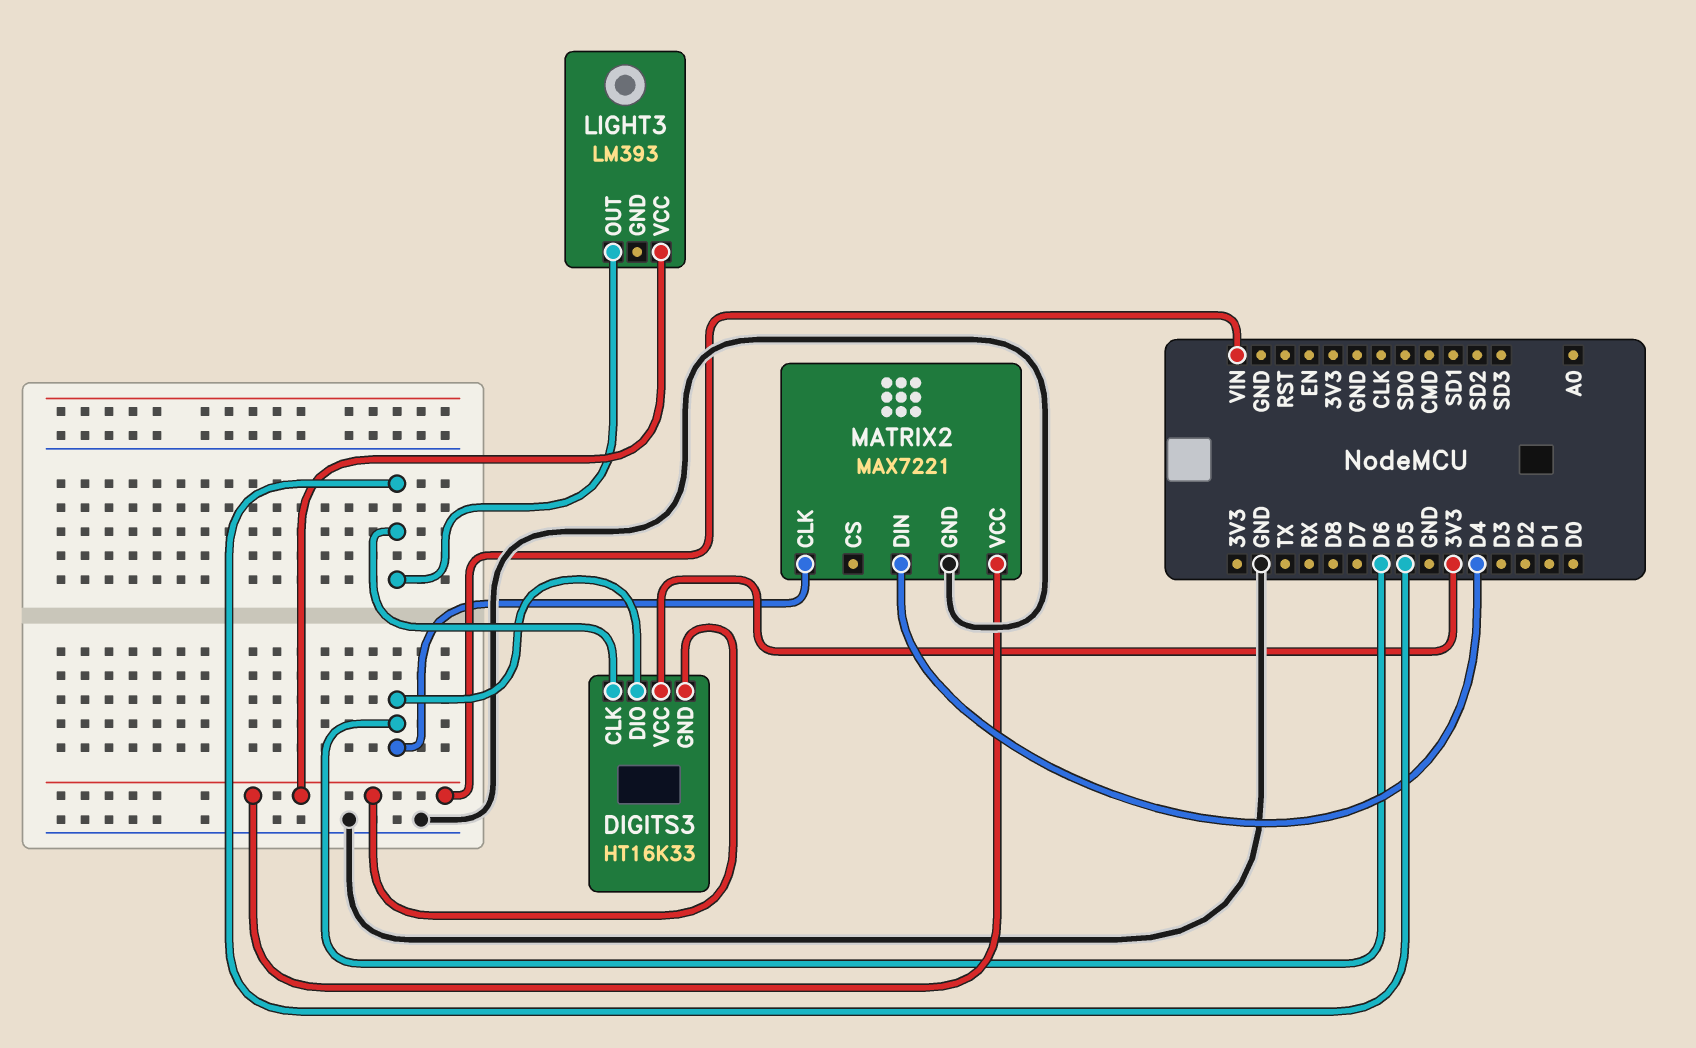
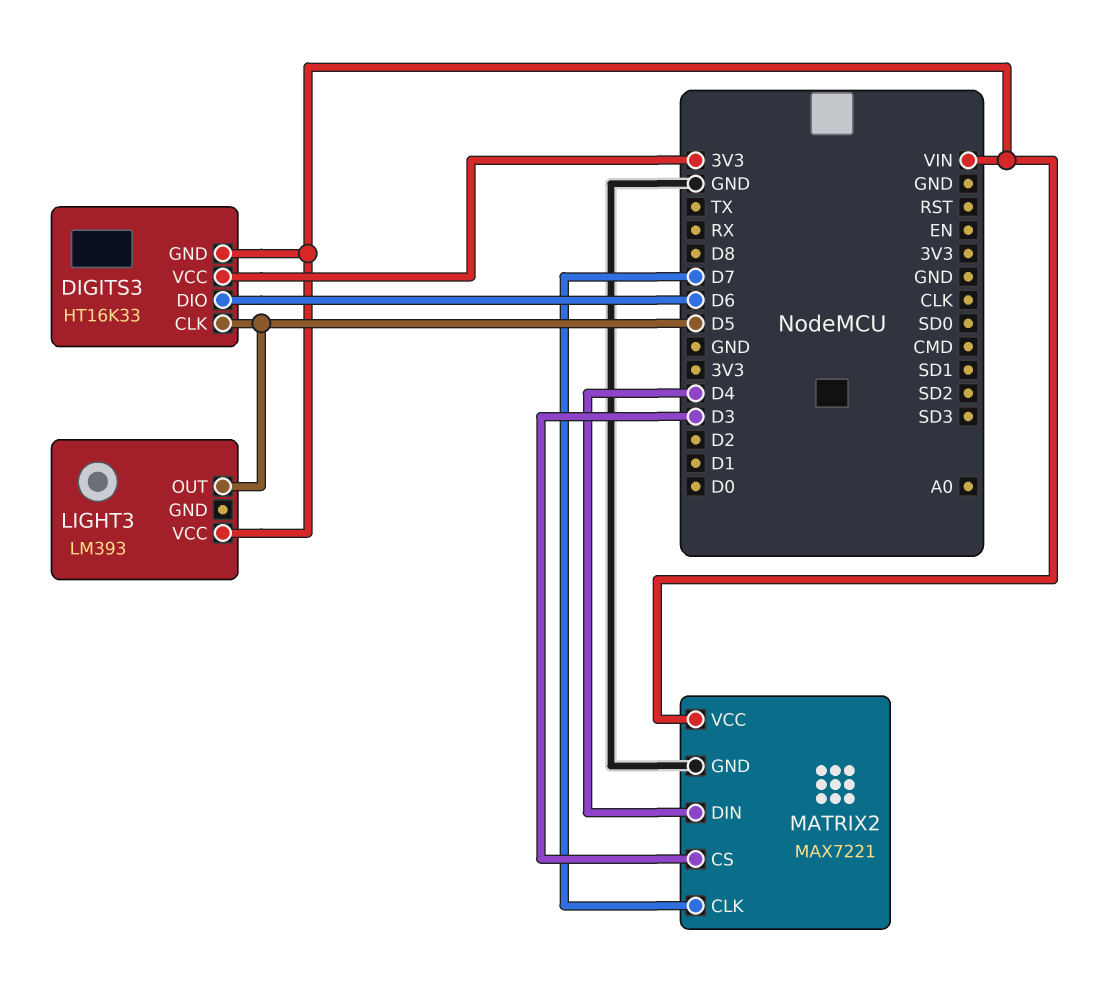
MATRIX2 pin CLK: D6 -> D7
MATRIX2 pin CS: none -> D3

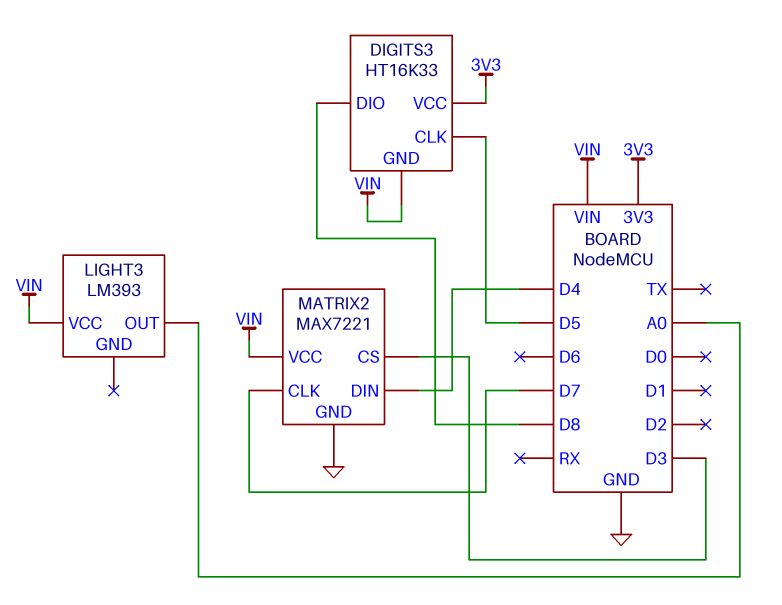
DIGITS3 pin DIO: D6 -> D8
LIGHT3 pin OUT: D5 -> A0

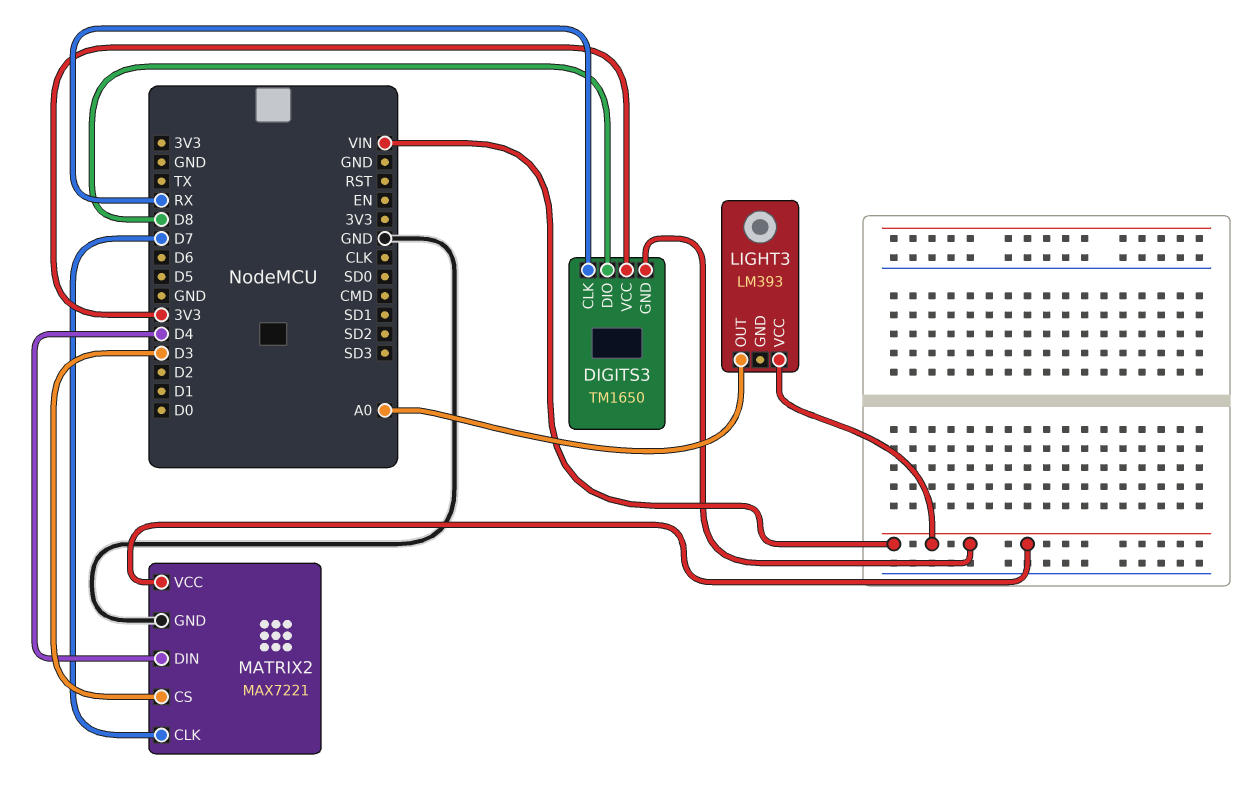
DIGITS3: HT16K33 -> TM1650
DIGITS3 pin CLK: D5 -> RX

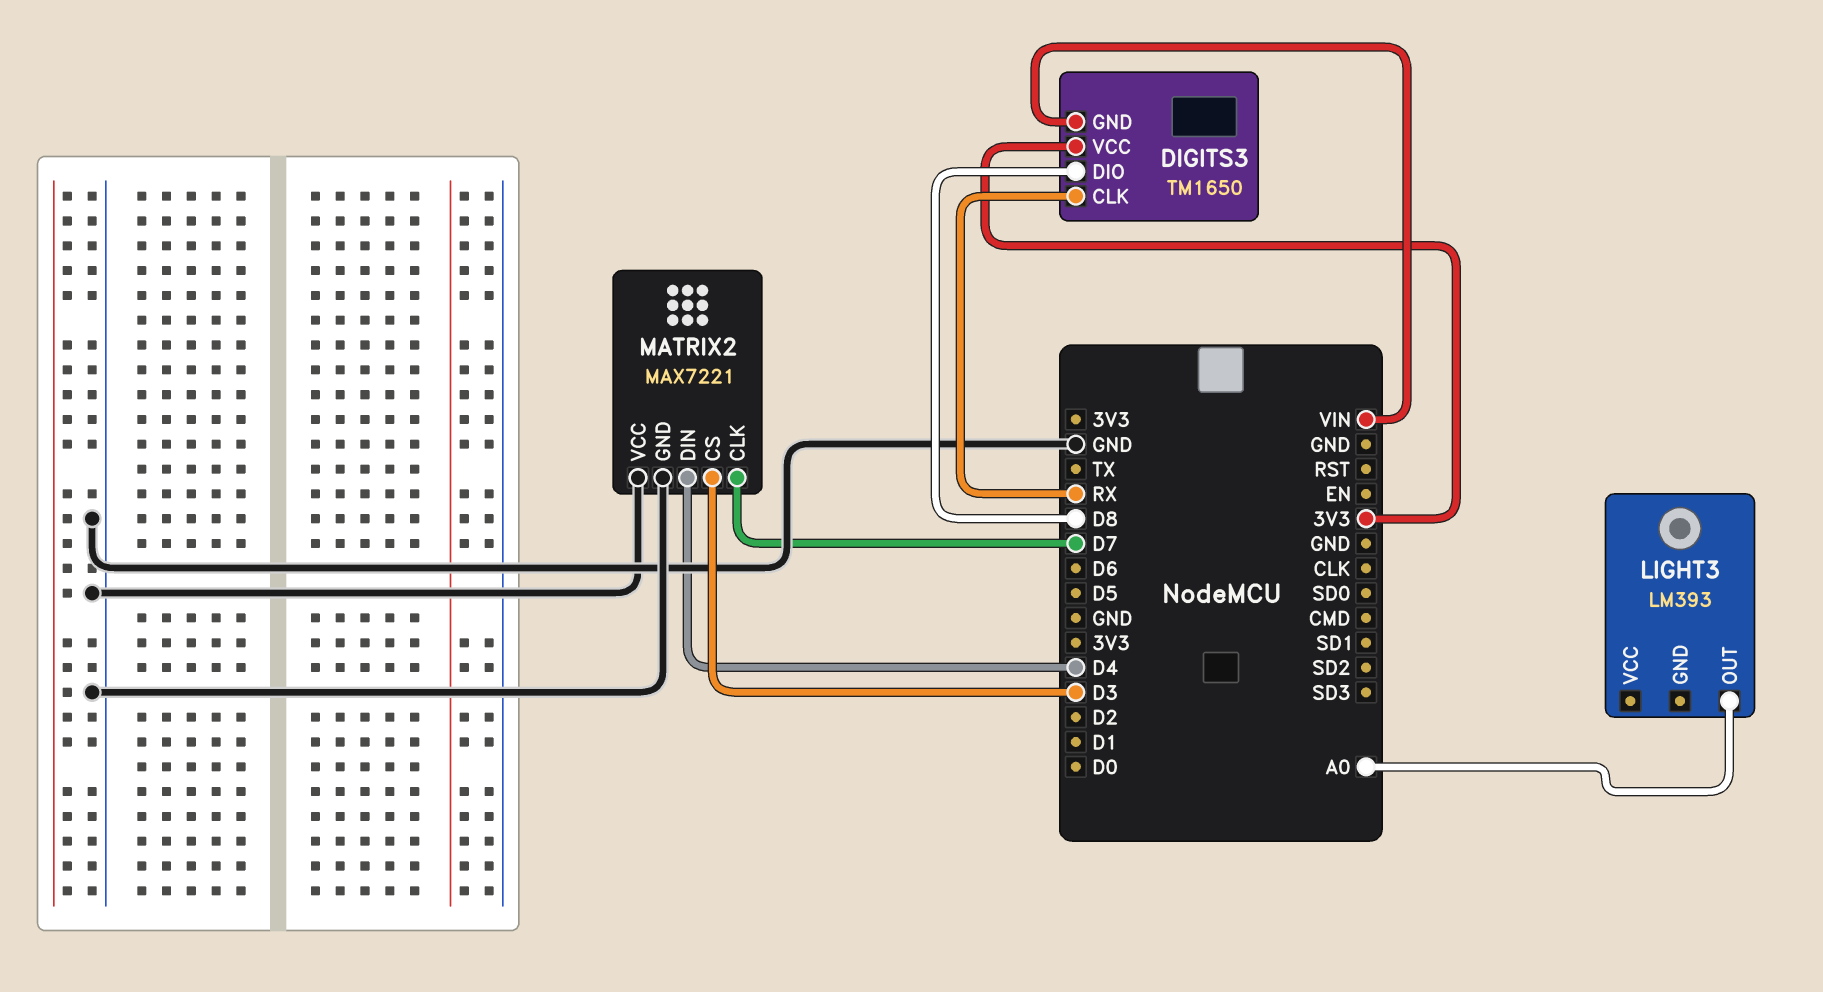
LIGHT3 pin VCC: VIN -> none
MATRIX2 pin VCC: VIN -> GND

